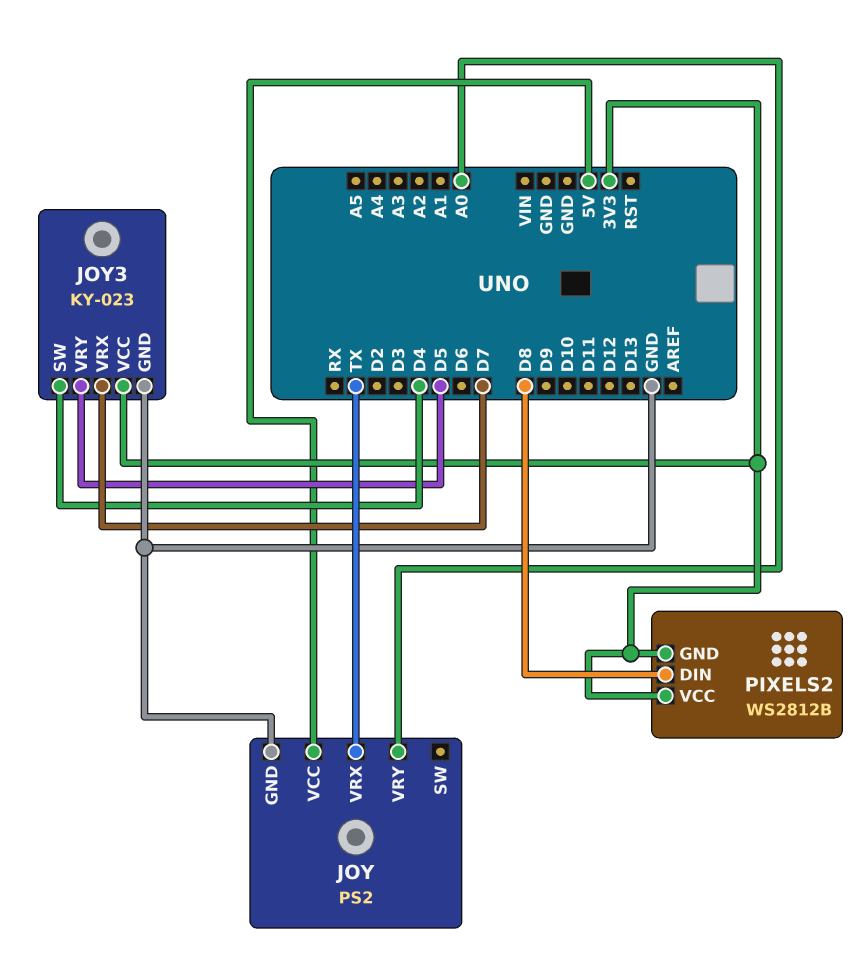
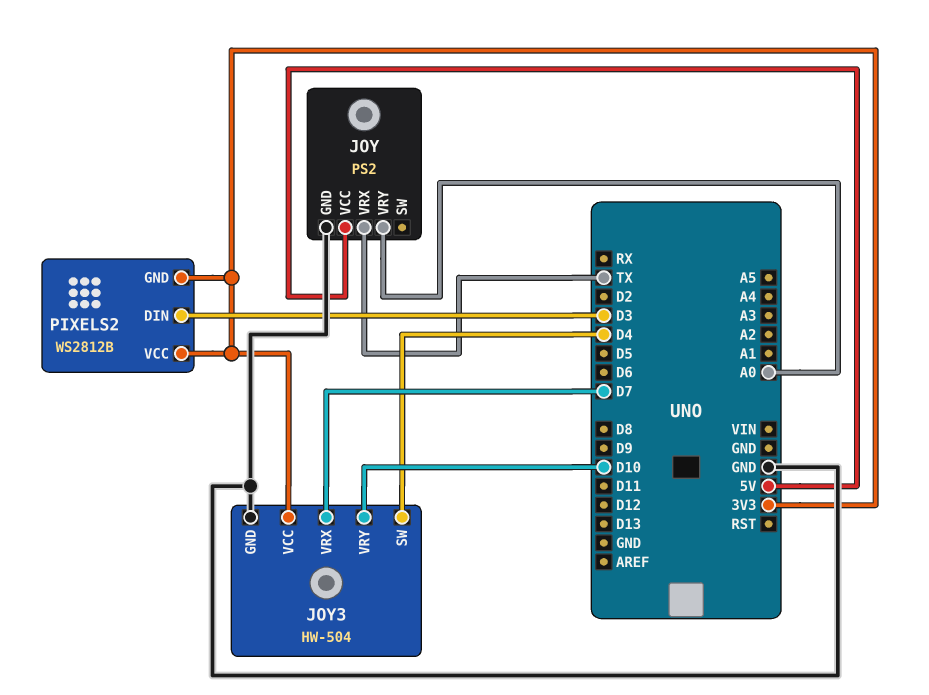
JOY3: KY-023 -> HW-504
JOY3 pin VRY: D5 -> D10
PIXELS2 pin DIN: D8 -> D3

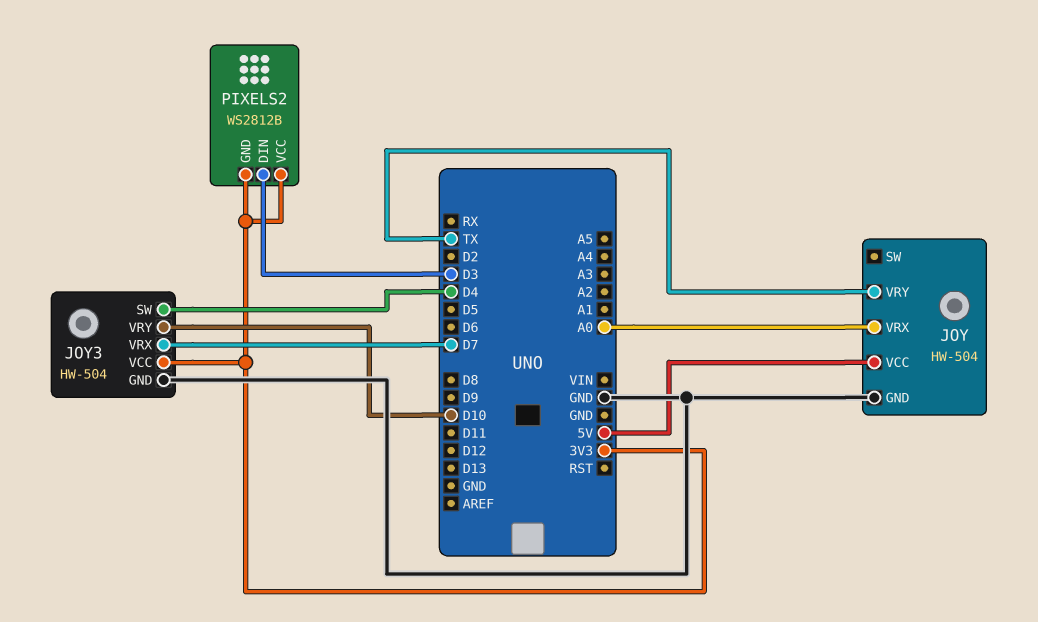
JOY: PS2 -> HW-504
JOY pin VRX: TX -> A0
JOY pin VRY: A0 -> TX

